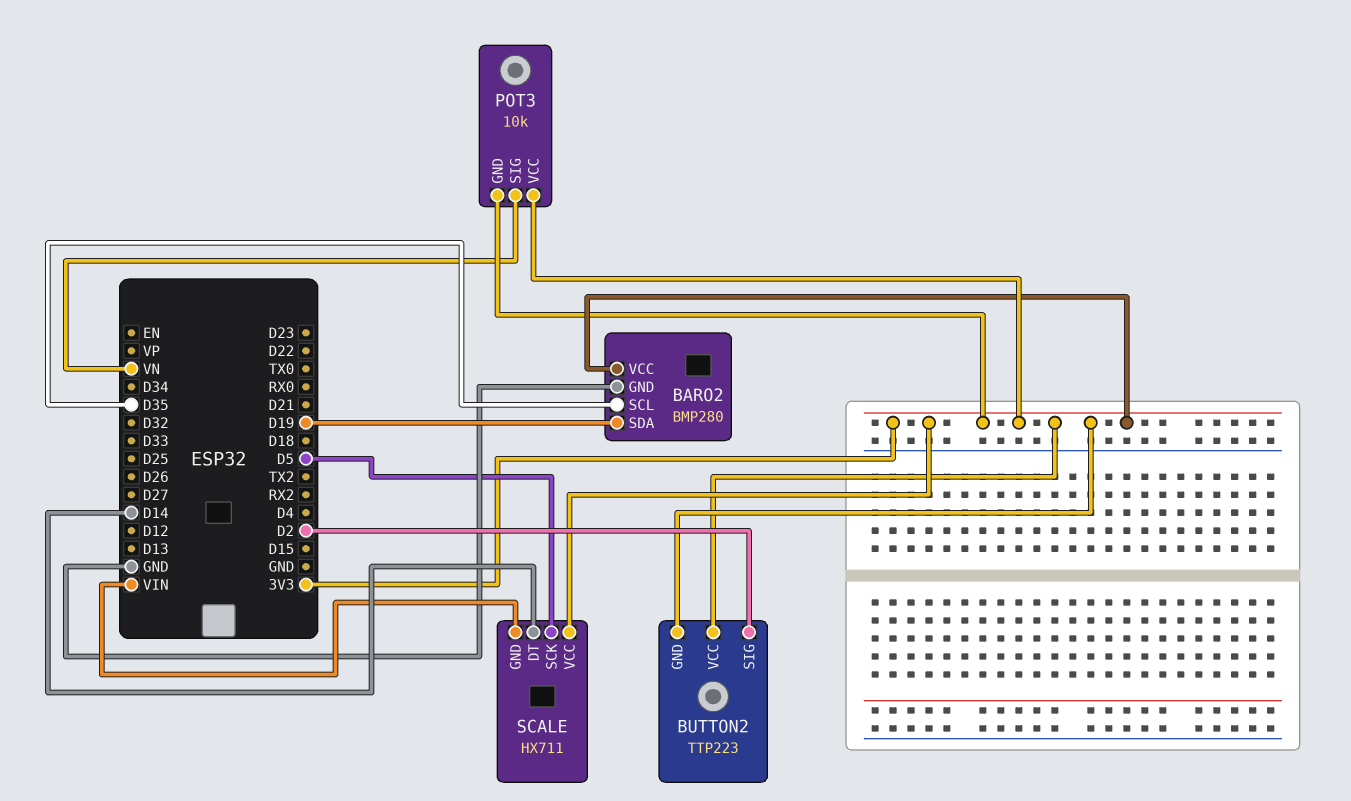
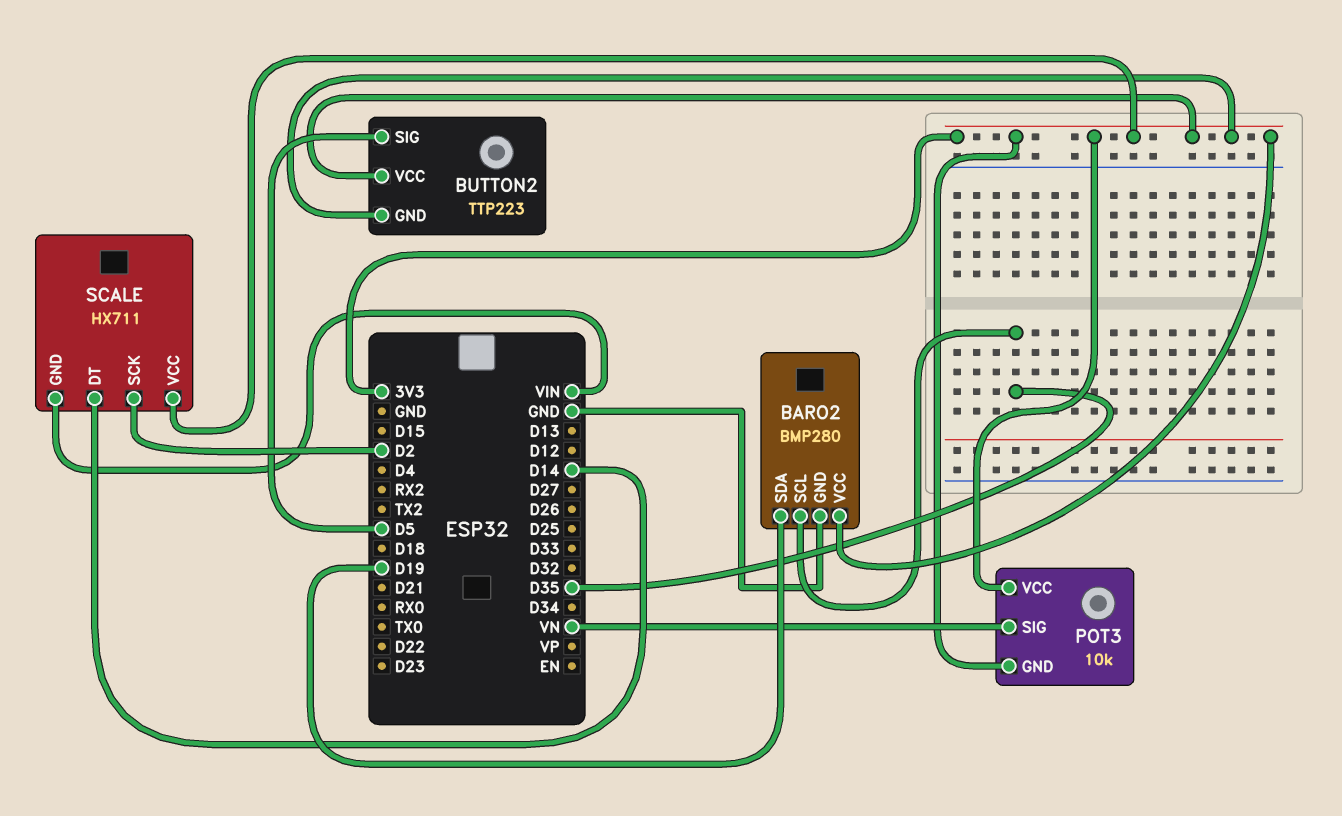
BUTTON2 pin SIG: D2 -> D5
SCALE pin SCK: D5 -> D2

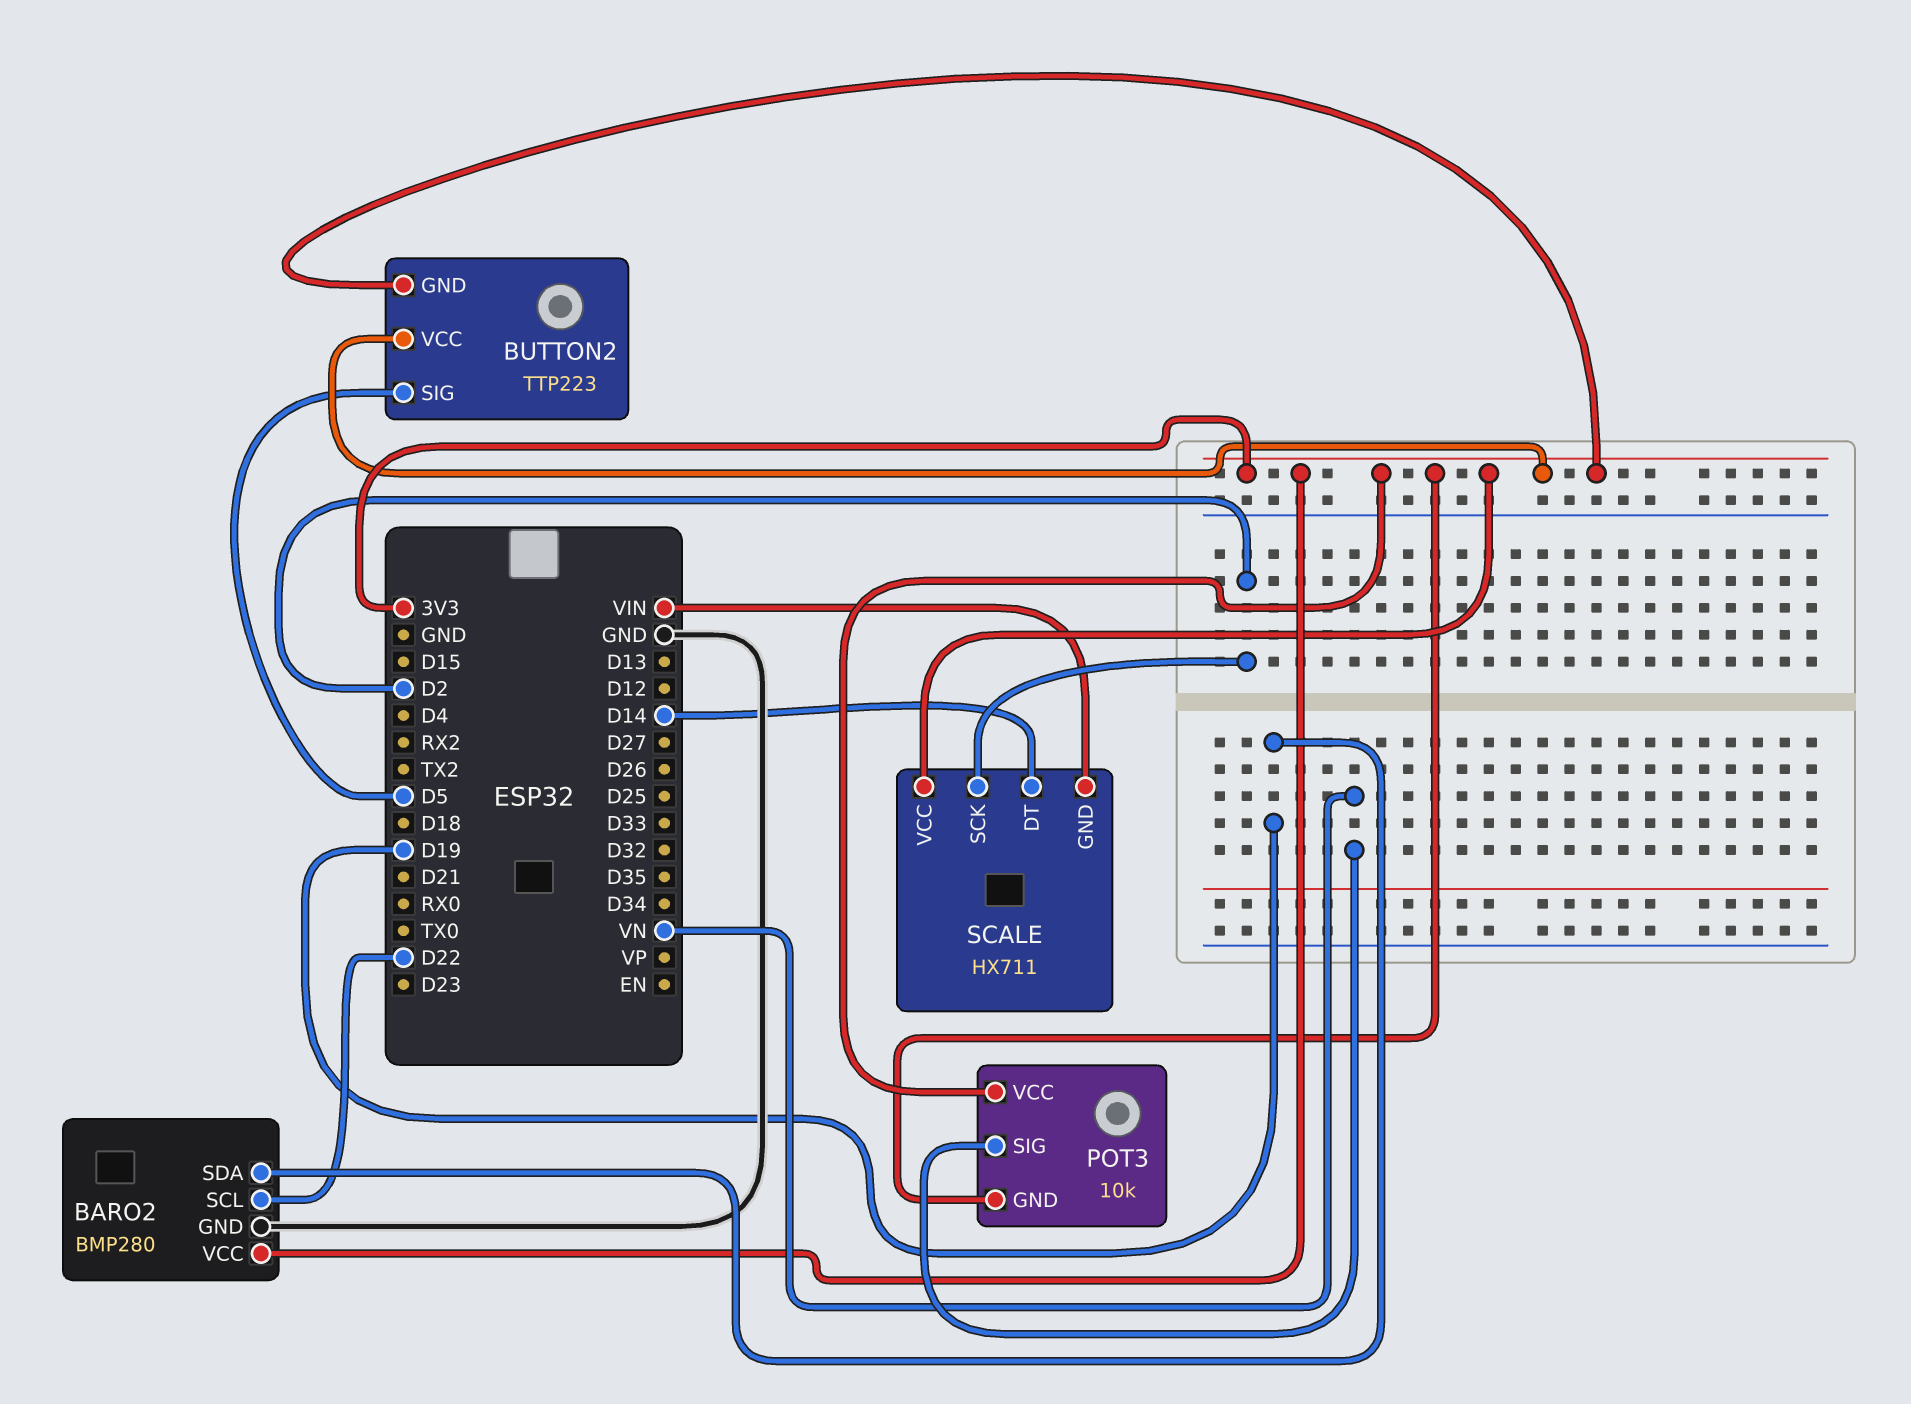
BARO2 pin SCL: D35 -> D22

